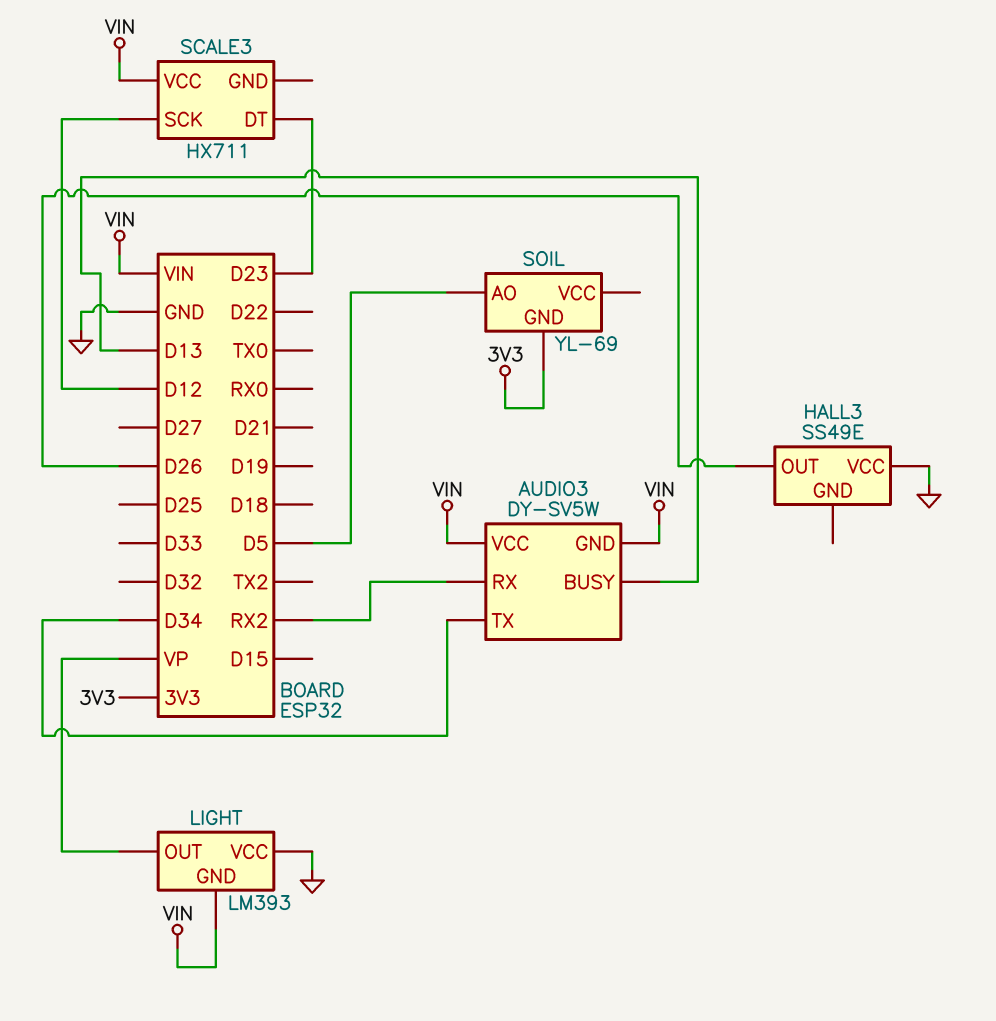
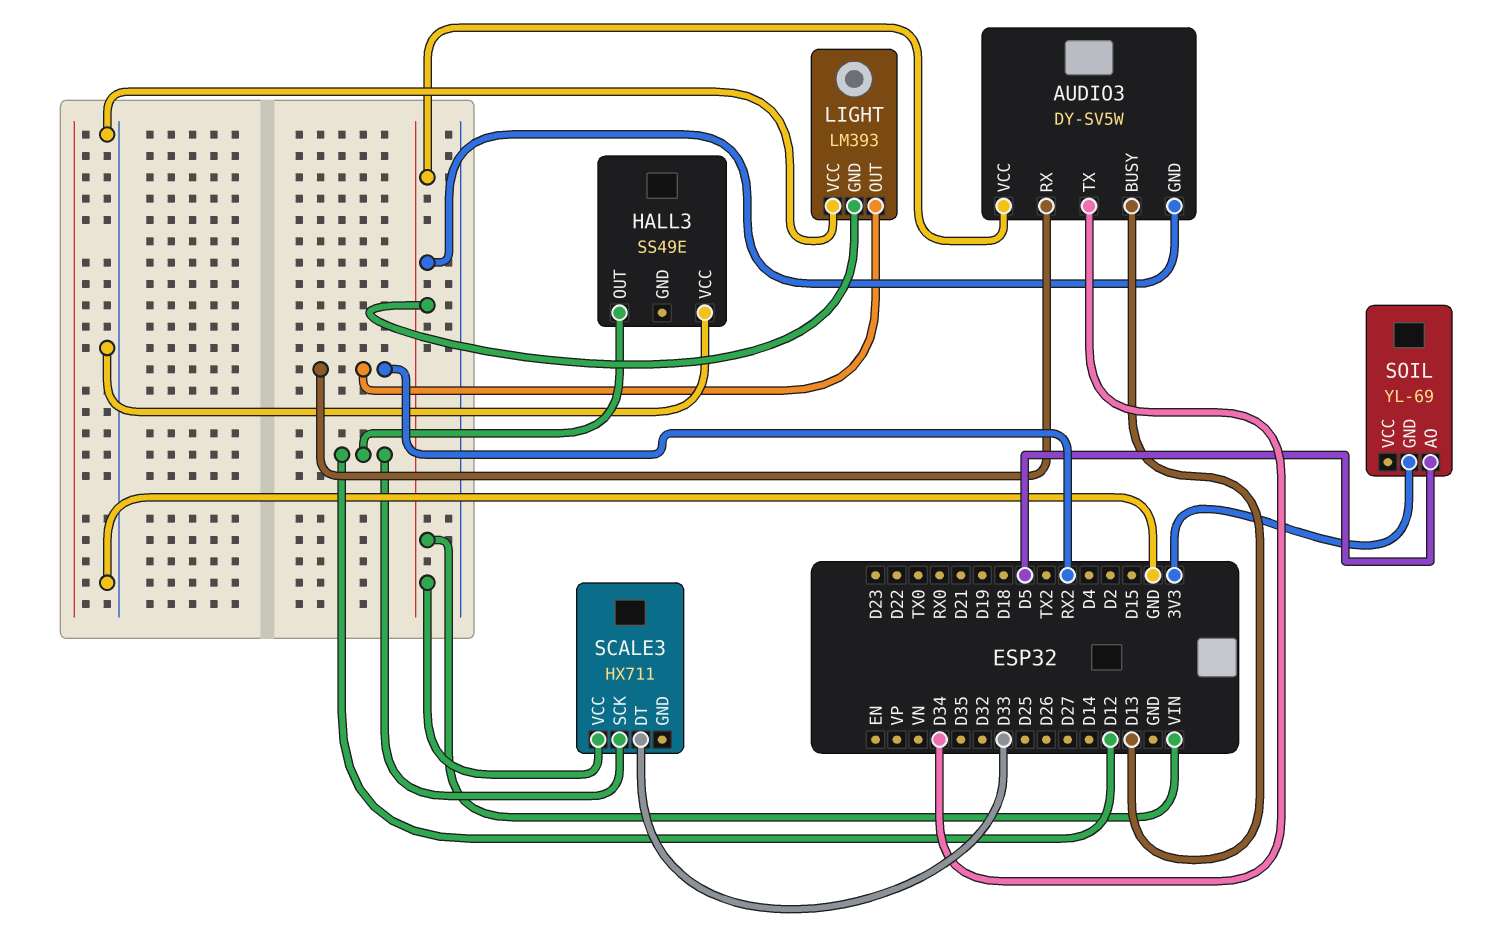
HALL3 pin OUT: D26 -> D12
LIGHT pin OUT: VP -> RX2
SCALE3 pin DT: D23 -> D33

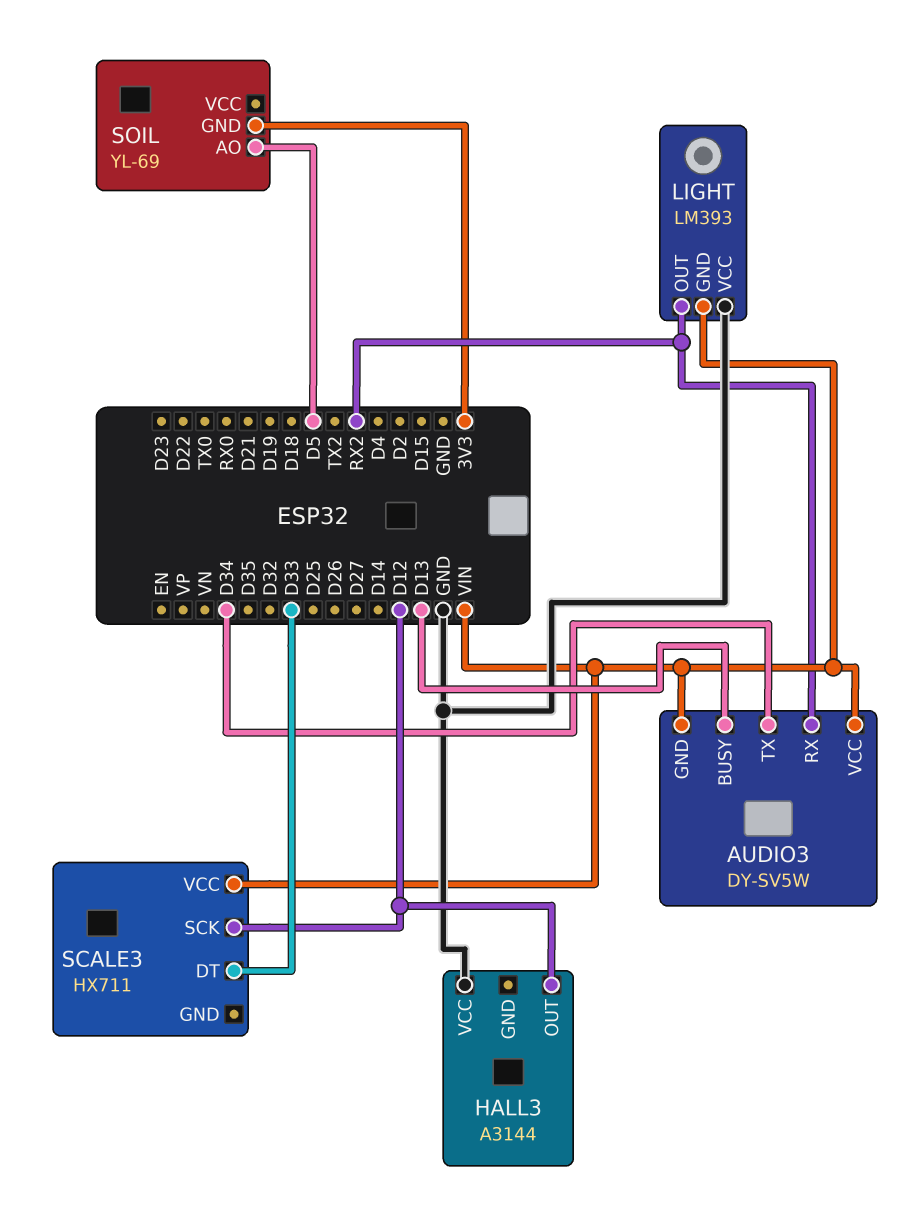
HALL3: SS49E -> A3144

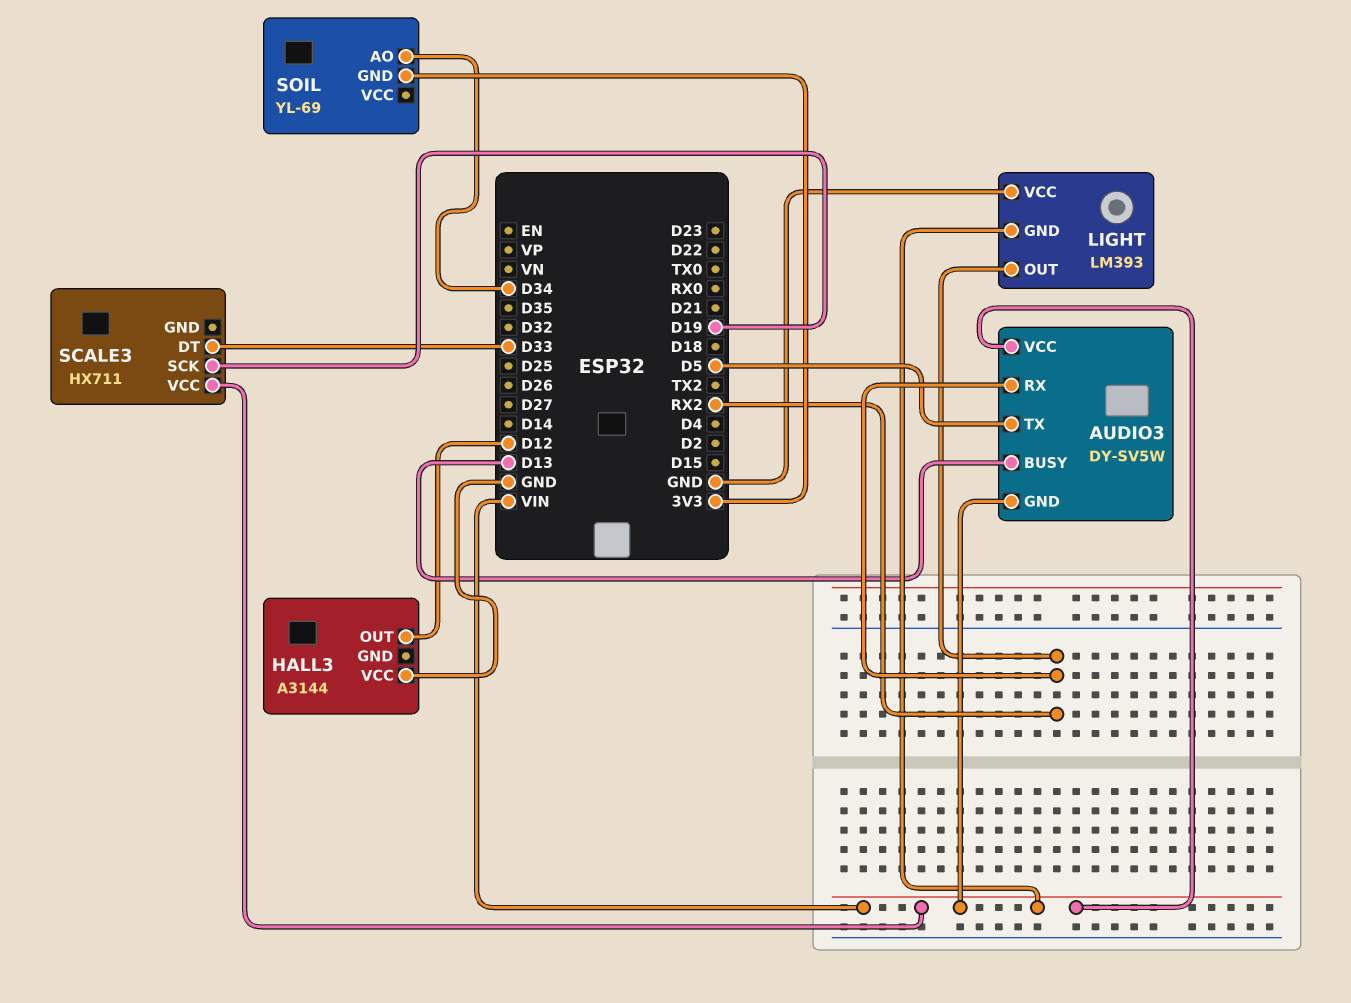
AUDIO3 pin TX: D34 -> D5
SCALE3 pin SCK: D12 -> D19
SOIL pin AO: D5 -> D34

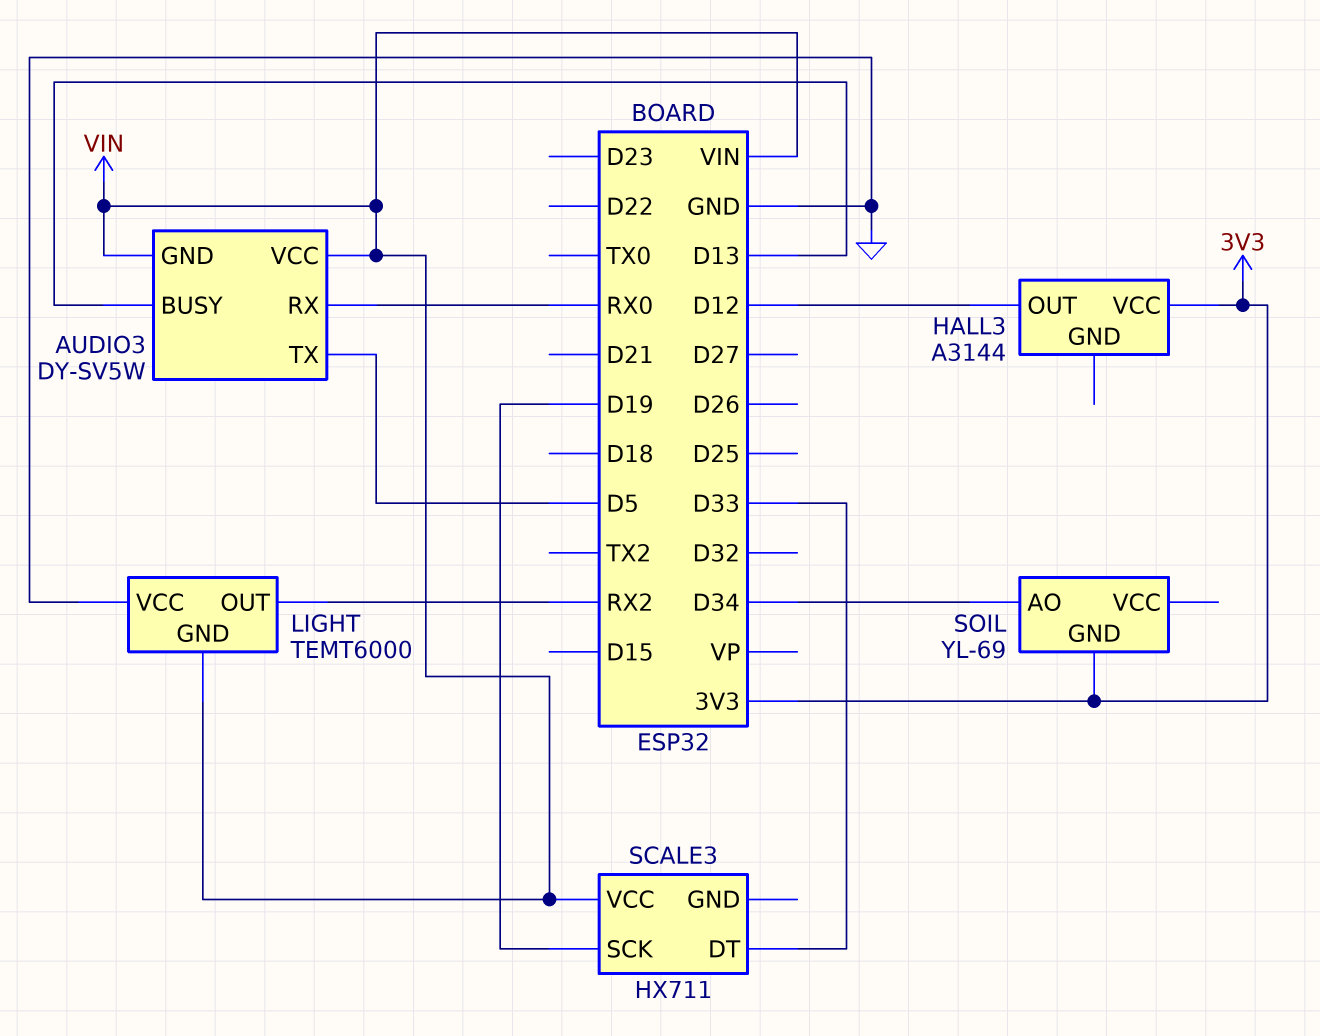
AUDIO3 pin RX: RX2 -> RX0
HALL3 pin VCC: GND -> 3V3
LIGHT: LM393 -> TEMT6000

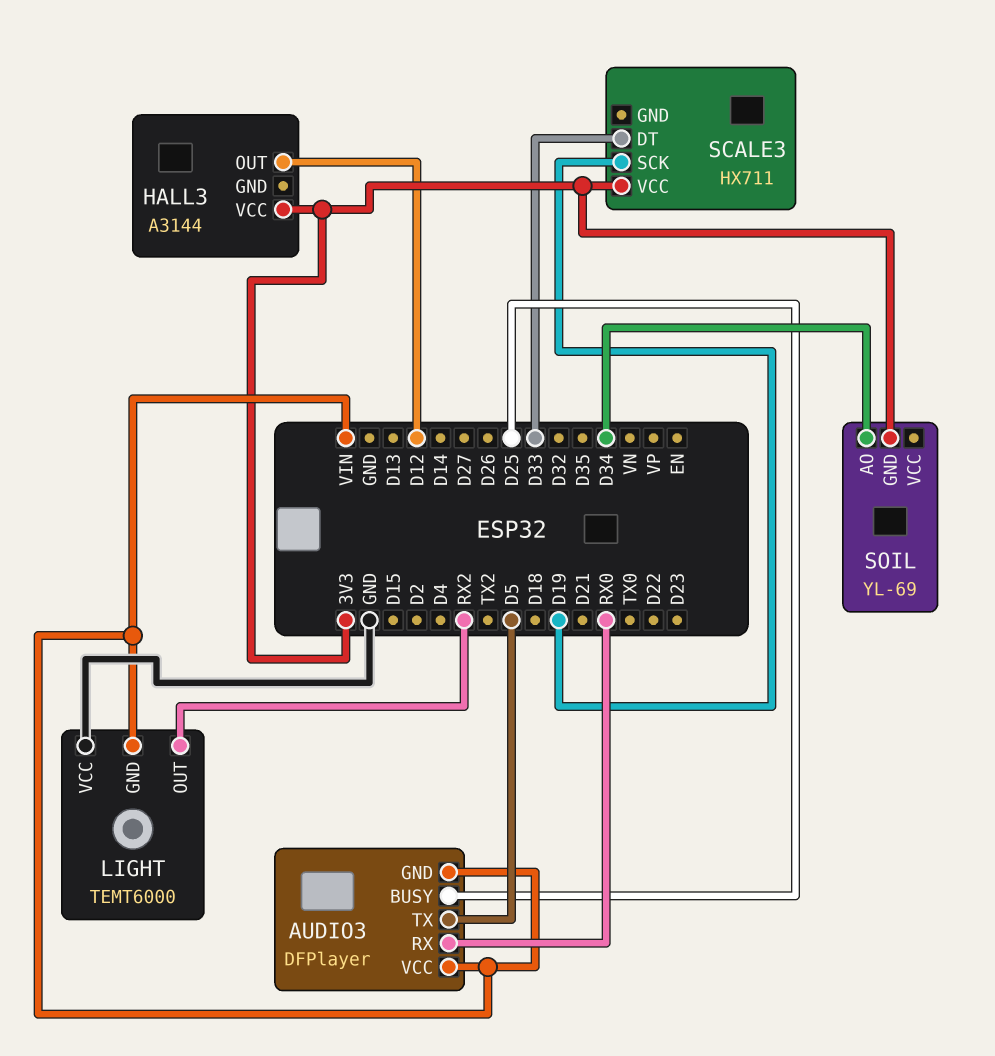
AUDIO3: DY-SV5W -> DFPlayer
AUDIO3 pin BUSY: D13 -> D25
SCALE3 pin VCC: VIN -> 3V3

